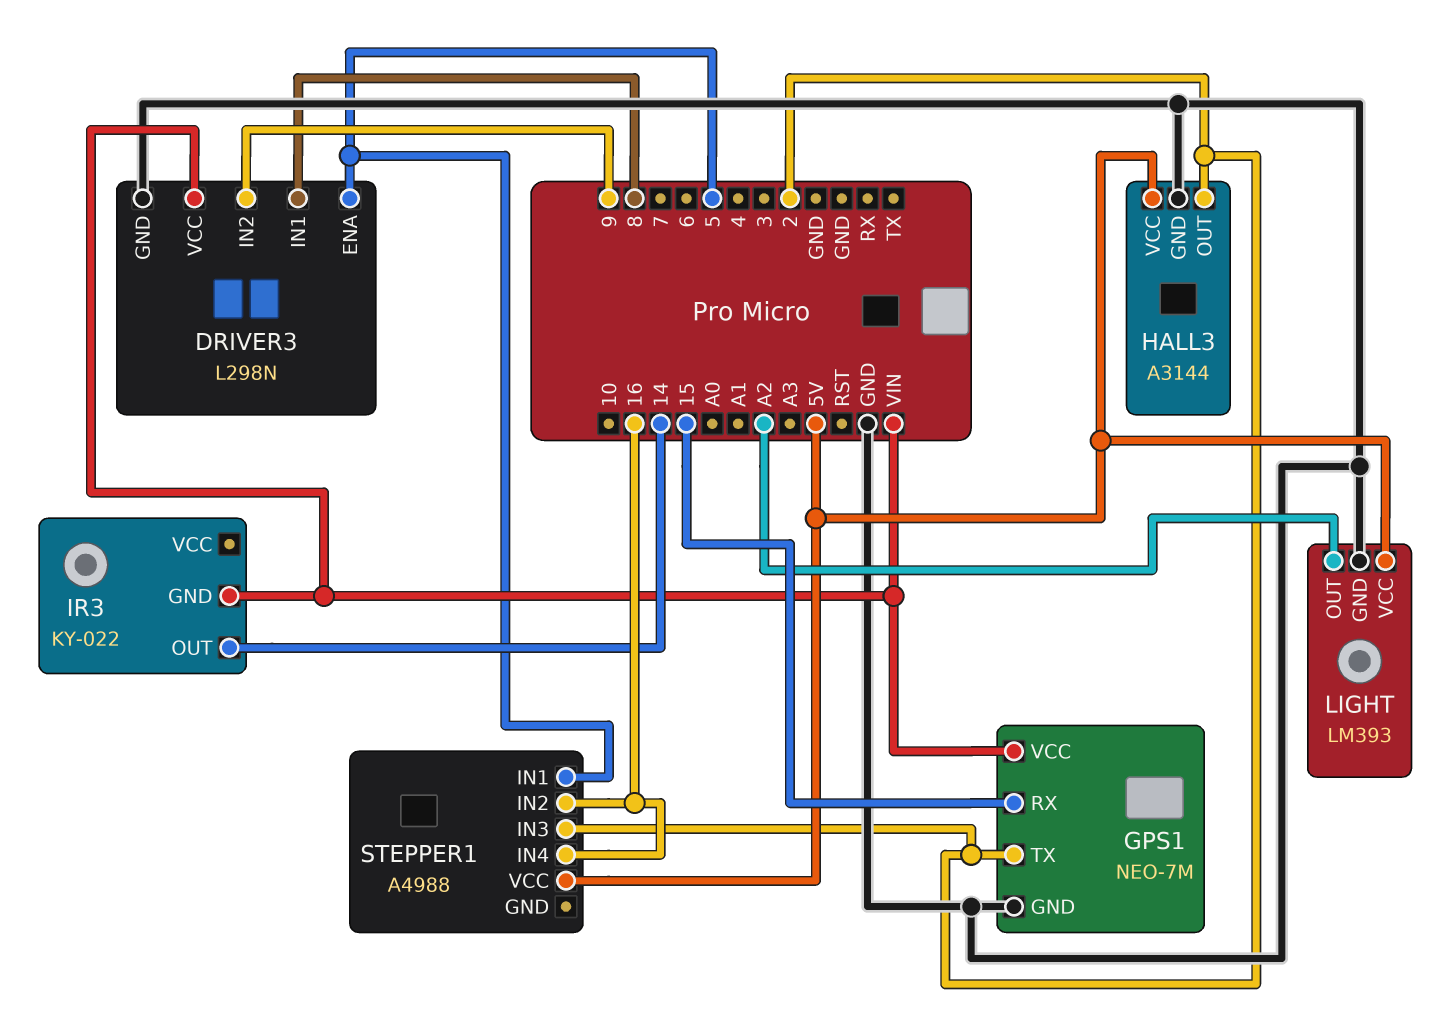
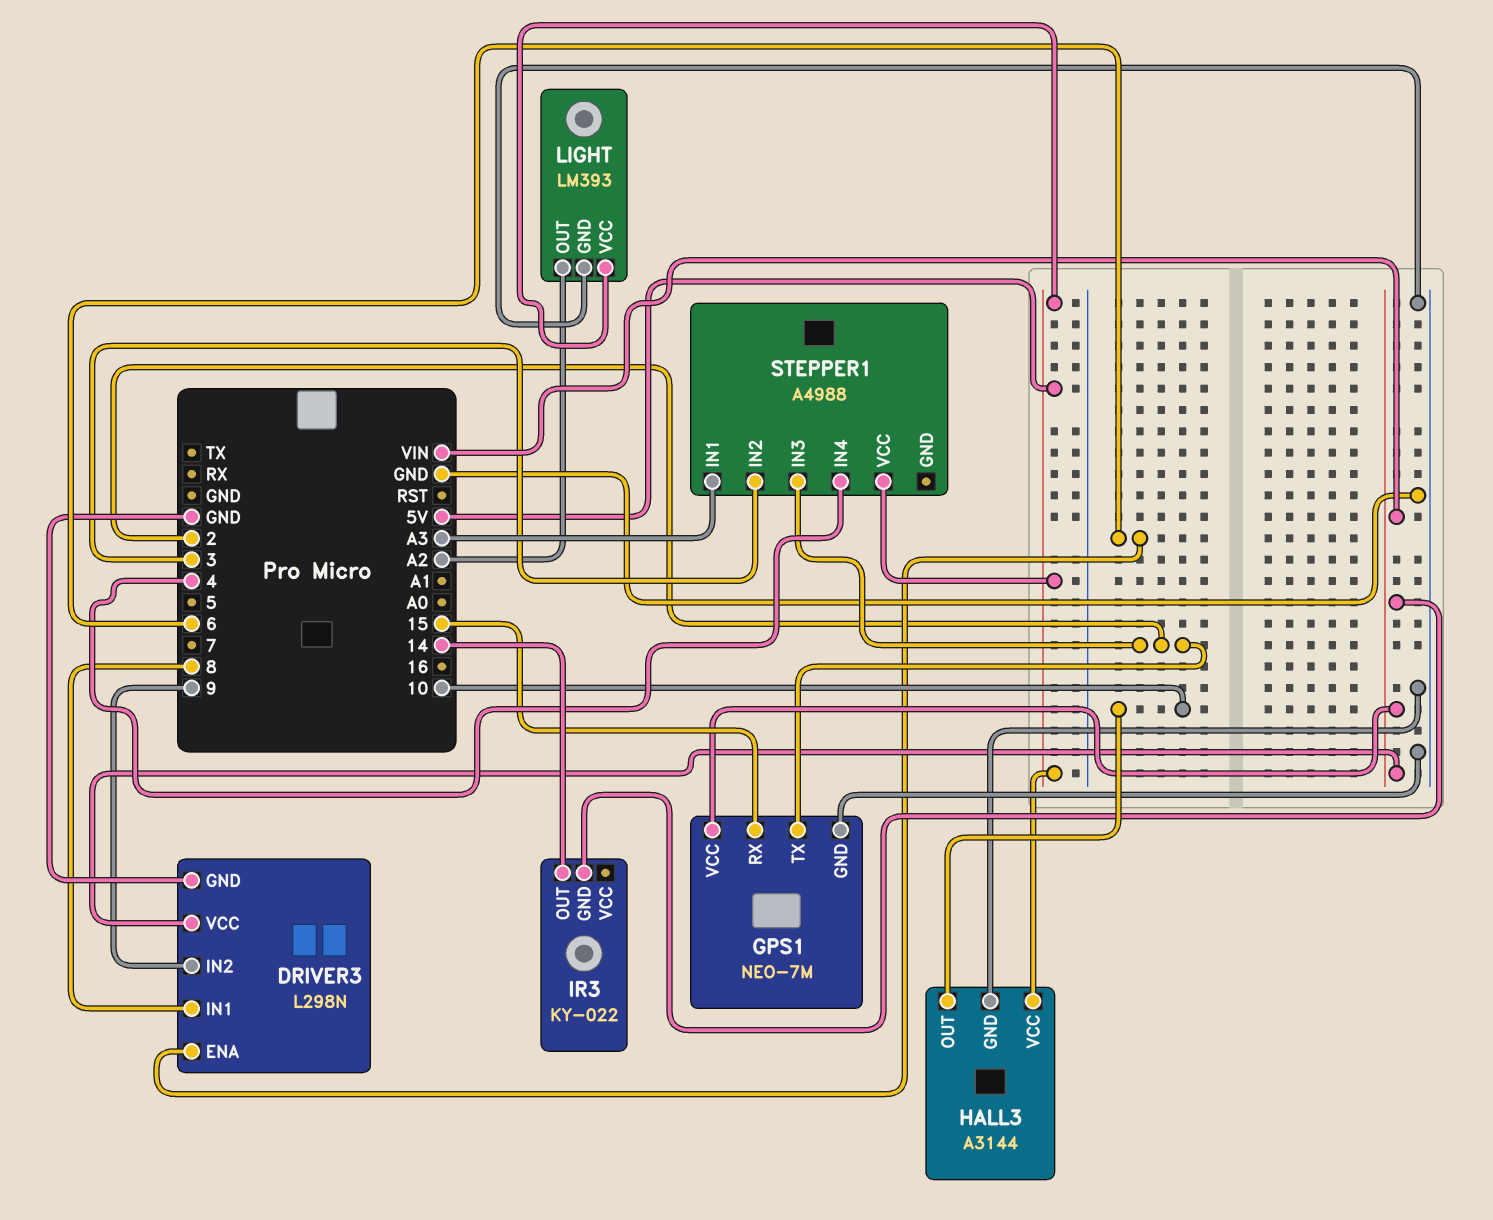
DRIVER3 pin ENA: 5 -> 6
HALL3 pin OUT: 2 -> 10
STEPPER1 pin IN1: 5 -> A3
STEPPER1 pin IN2: 16 -> 3
STEPPER1 pin IN4: 16 -> 4

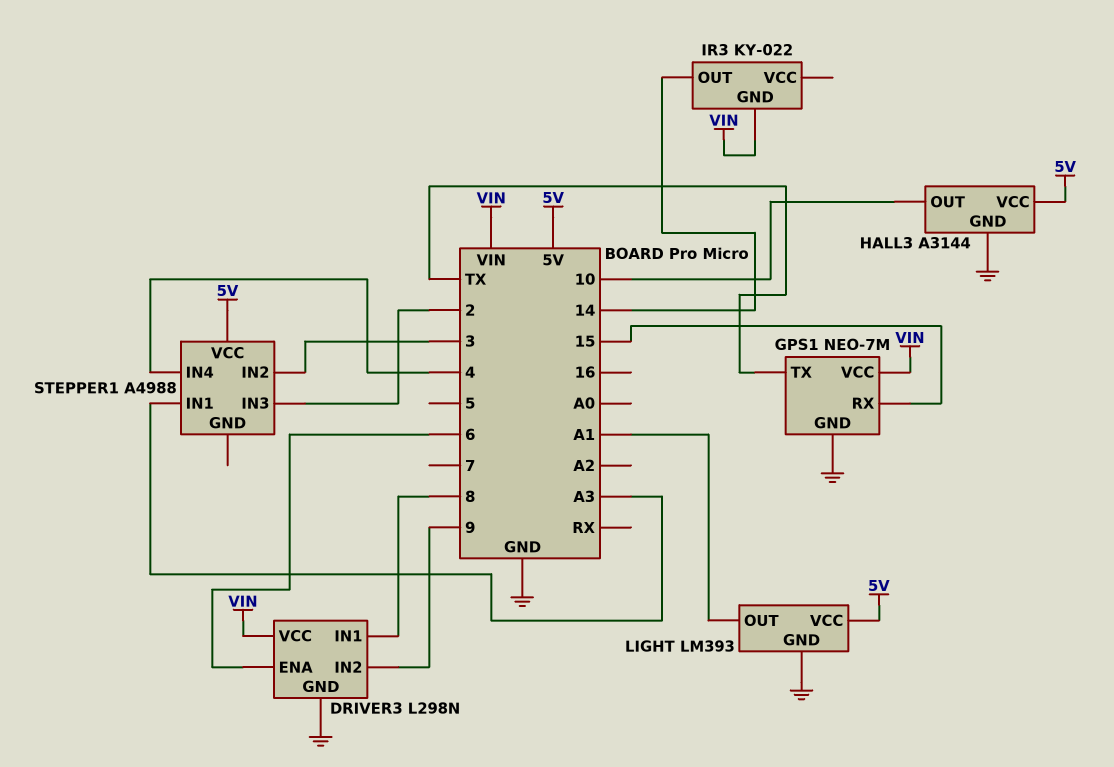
GPS1 pin TX: 2 -> TX
LIGHT pin OUT: A2 -> A1

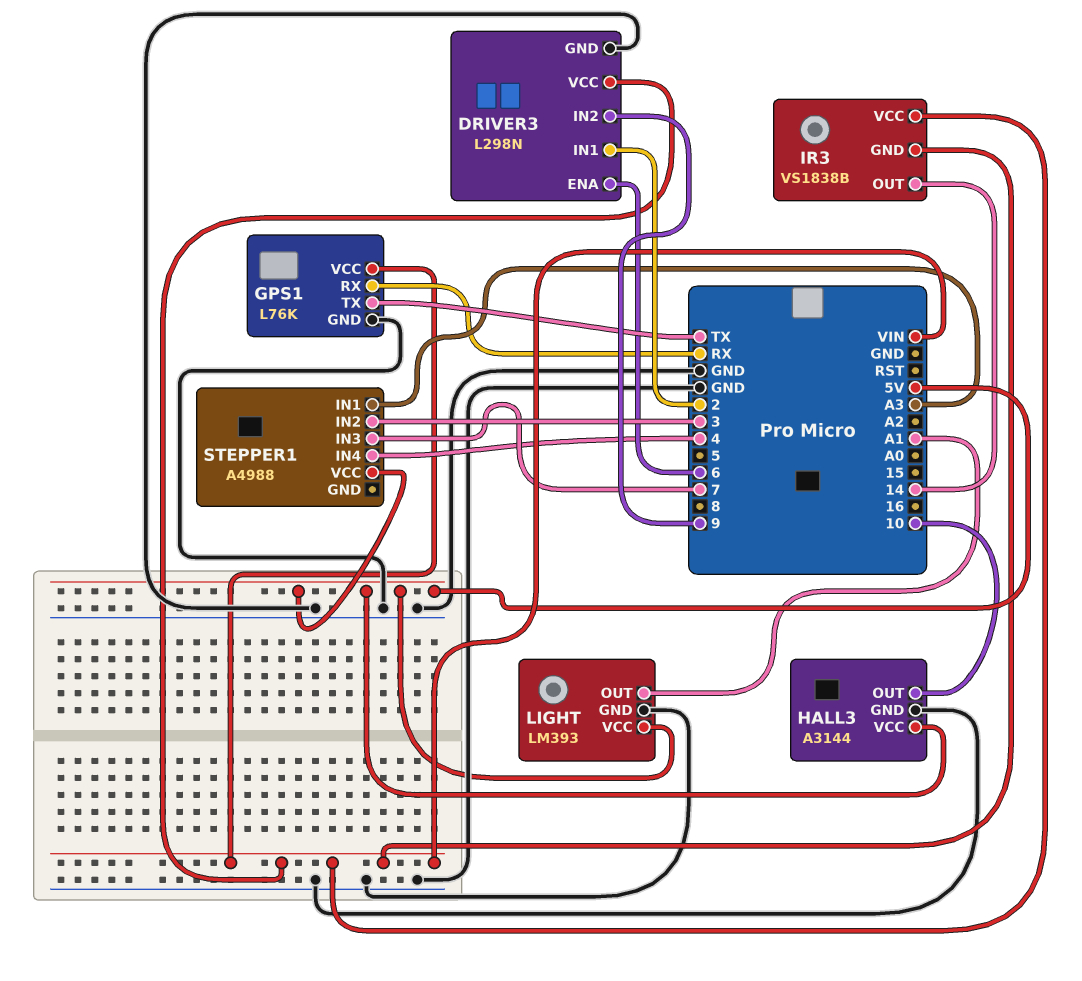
DRIVER3 pin IN1: 8 -> 2
GPS1: NEO-7M -> L76K
GPS1 pin RX: 15 -> RX
IR3: KY-022 -> VS1838B
IR3 pin VCC: none -> VIN
STEPPER1 pin IN3: 2 -> 7

